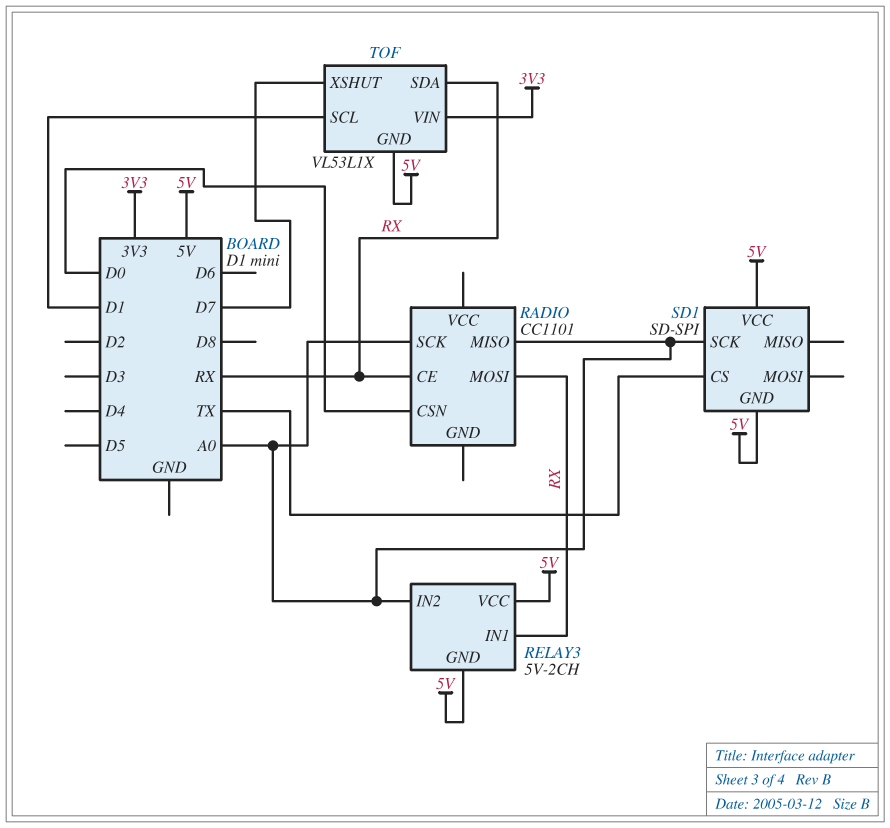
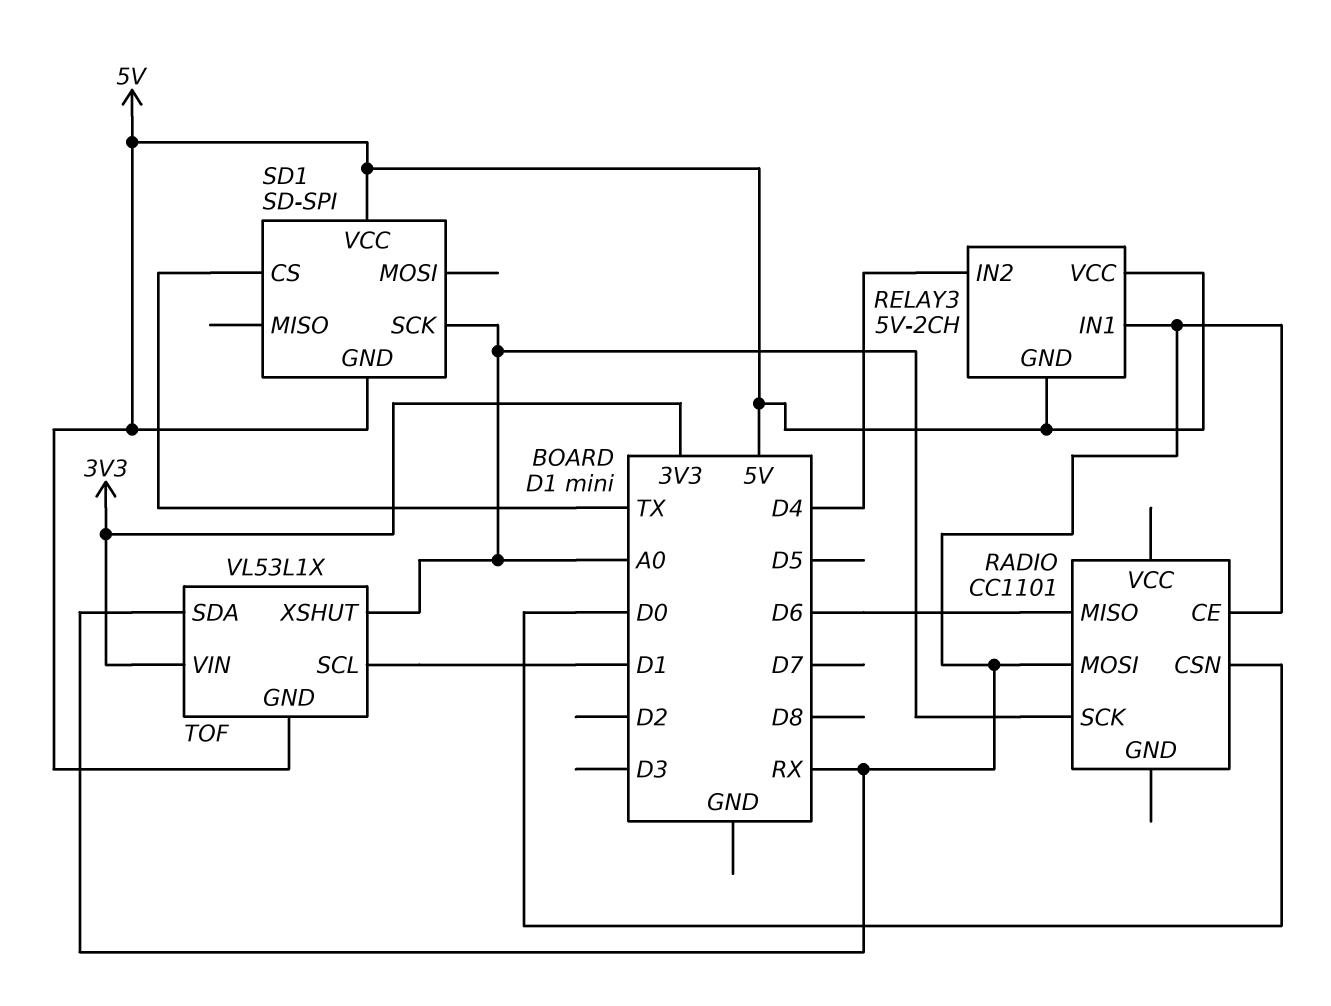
RADIO pin MISO: A0 -> D6
RELAY3 pin IN2: A0 -> D4
TOF pin XSHUT: D7 -> A0

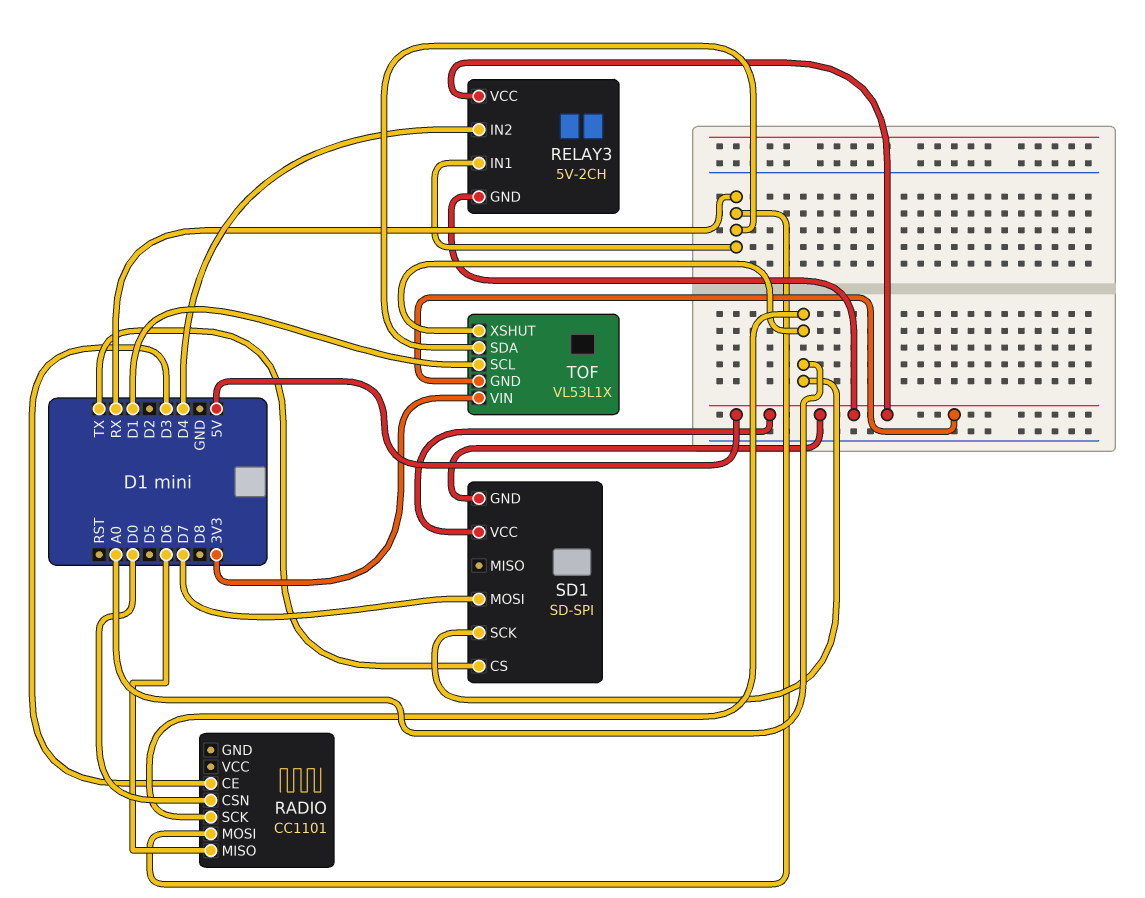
RADIO pin CE: RX -> D3
SD1 pin MOSI: none -> D7

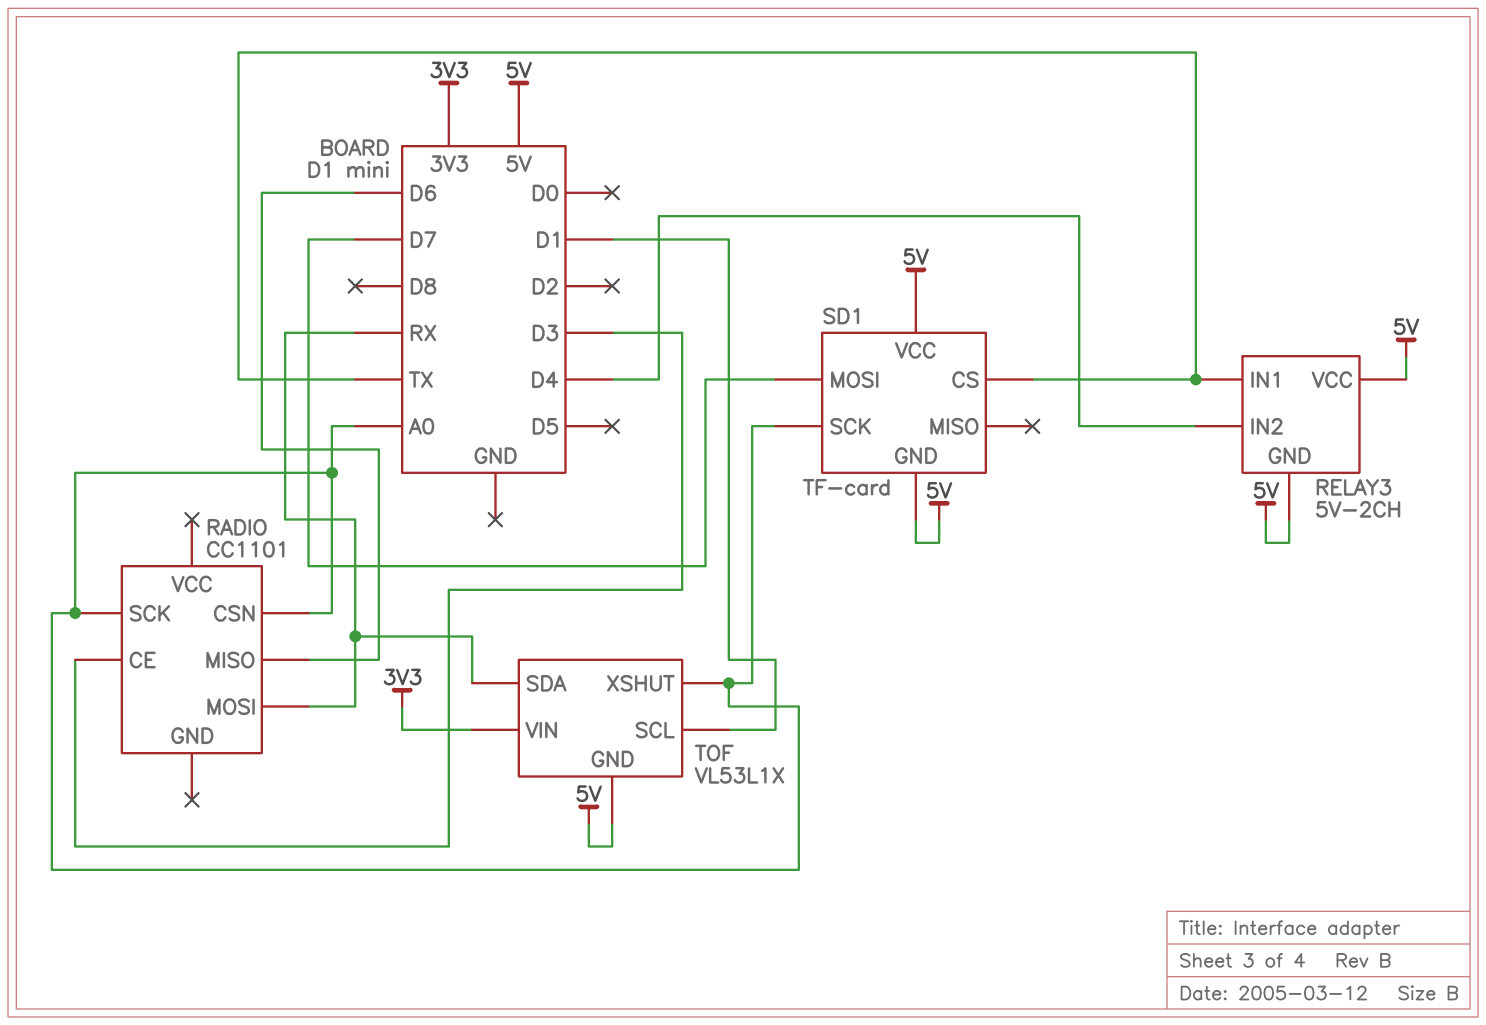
RADIO pin CSN: D0 -> A0
RELAY3 pin IN1: RX -> TX
SD1: SD-SPI -> TF-card

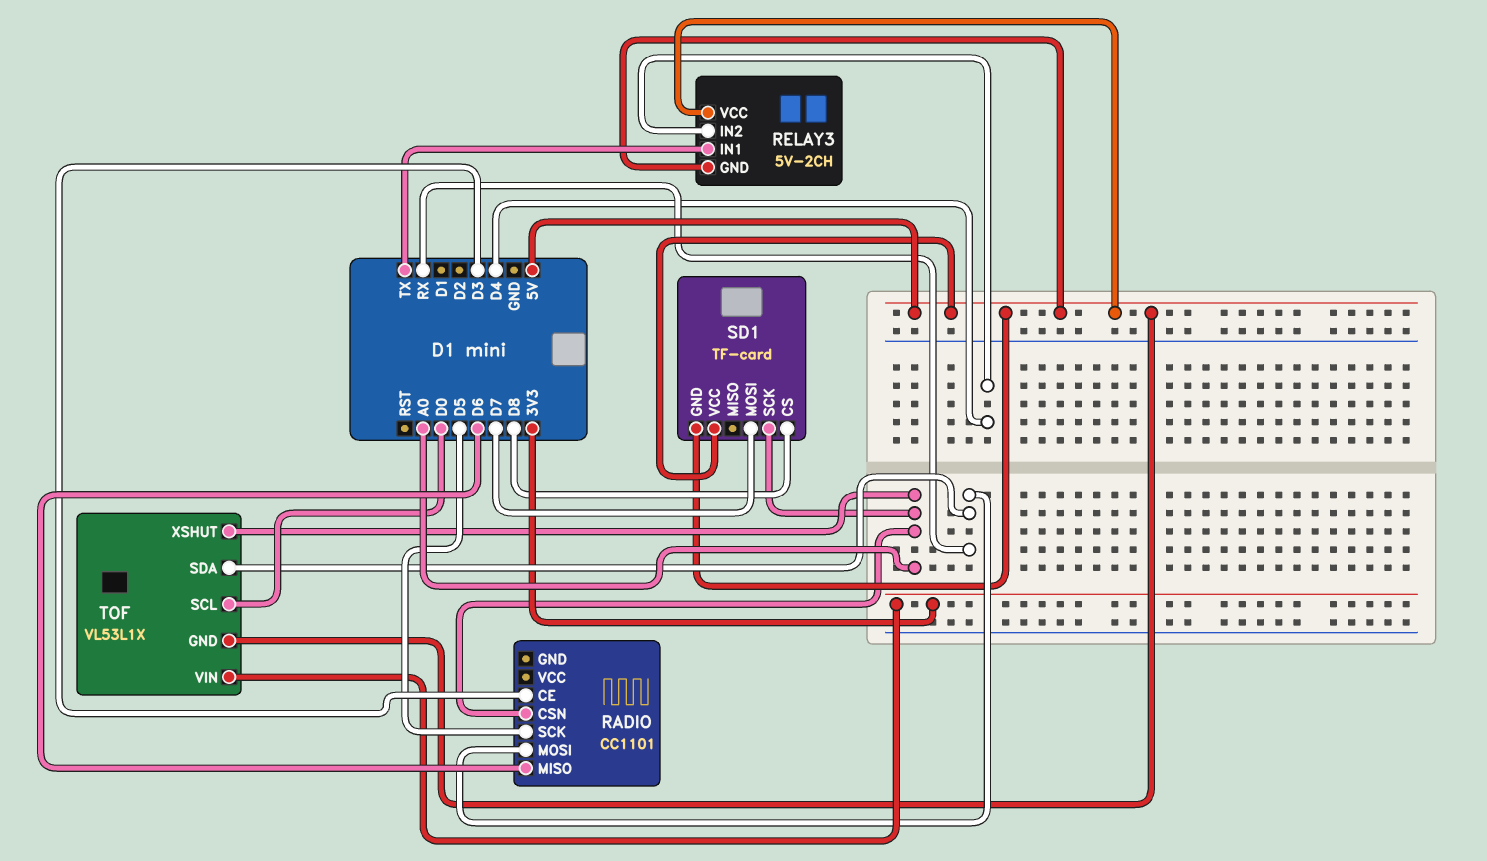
RADIO pin SCK: A0 -> D5
SD1 pin CS: TX -> D8
TOF pin SCL: D1 -> D0

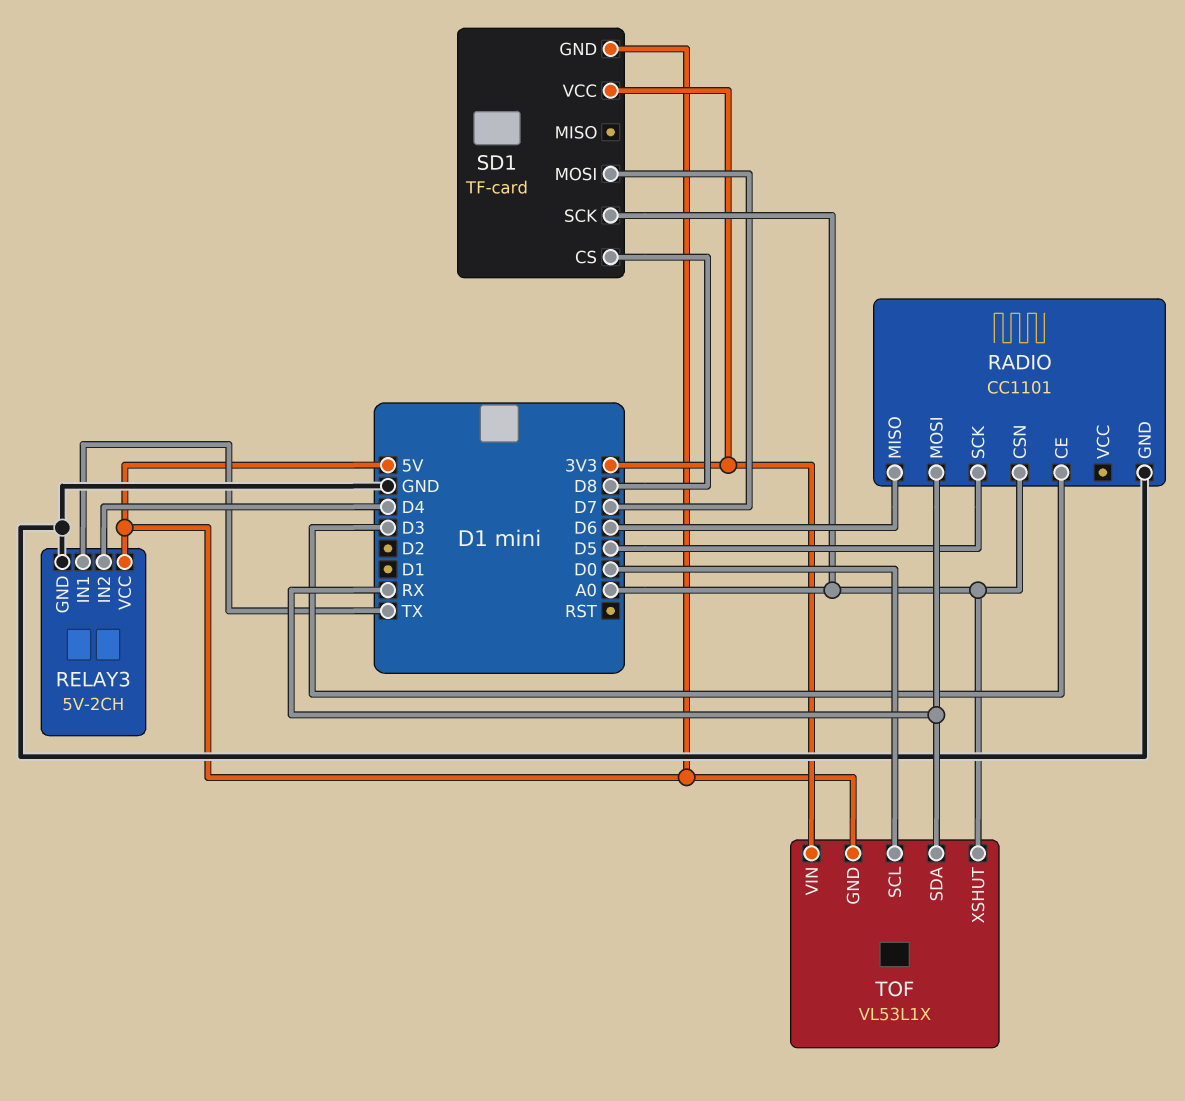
RADIO pin GND: none -> GND
RELAY3 pin GND: 5V -> GND
SD1 pin VCC: 5V -> 3V3

